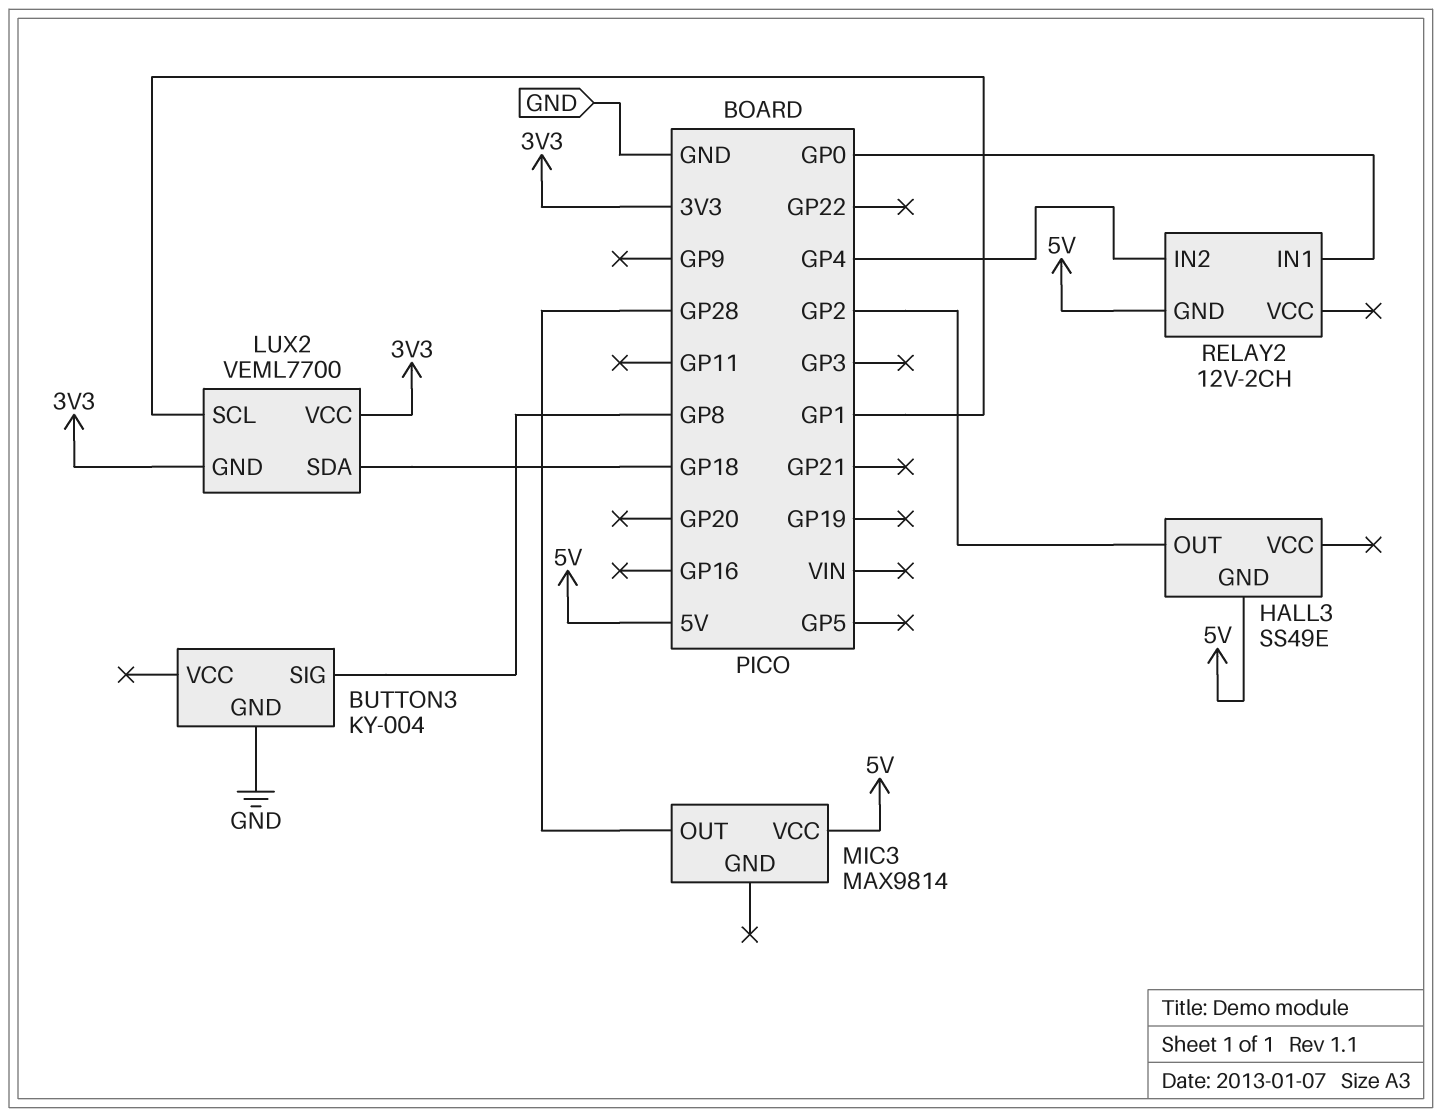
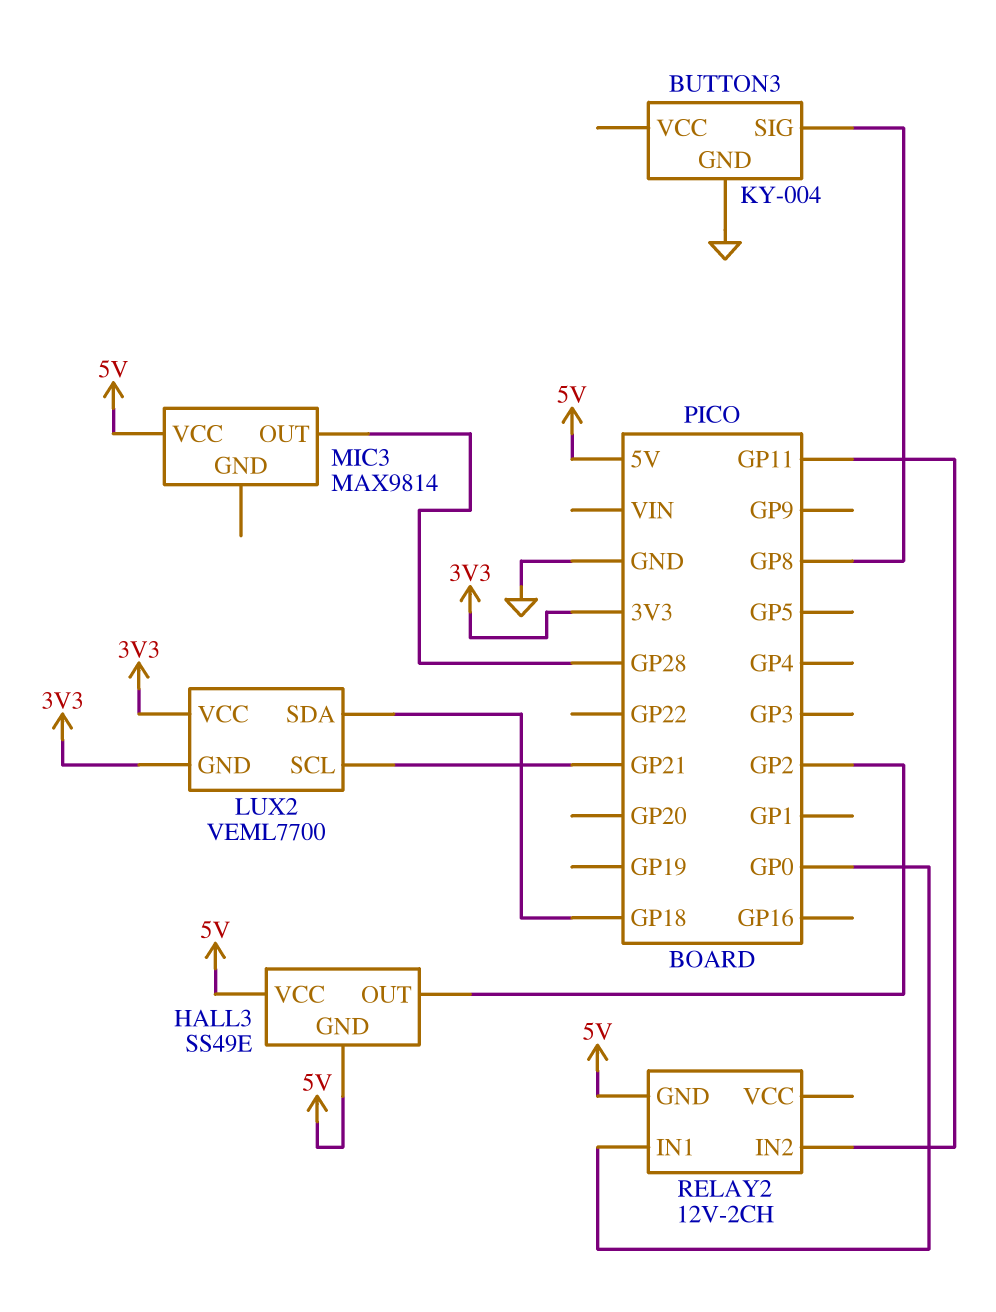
HALL3 pin VCC: none -> 5V
LUX2 pin SCL: GP1 -> GP21
RELAY2 pin IN2: GP4 -> GP11

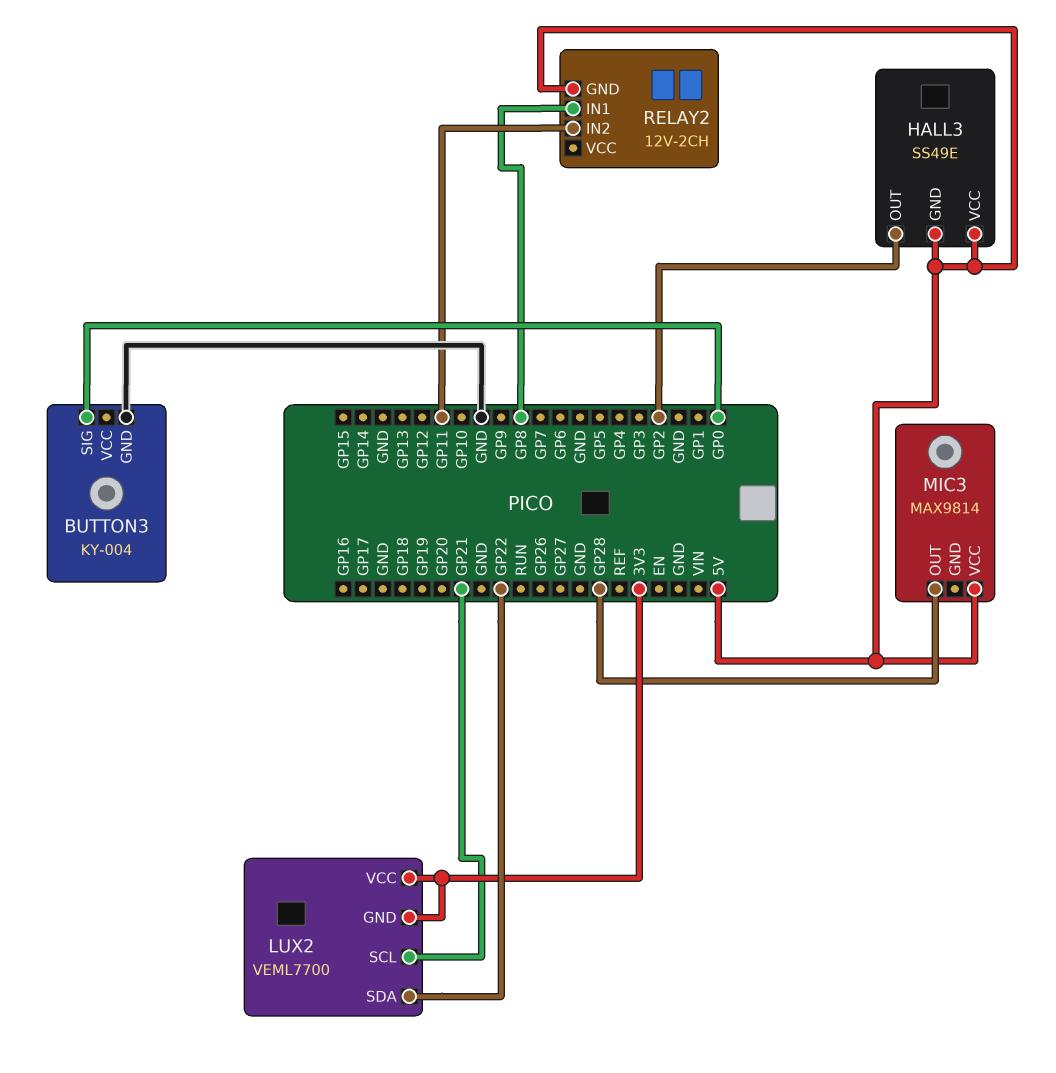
BUTTON3 pin SIG: GP8 -> GP0
LUX2 pin SDA: GP18 -> GP22
RELAY2 pin IN1: GP0 -> GP8

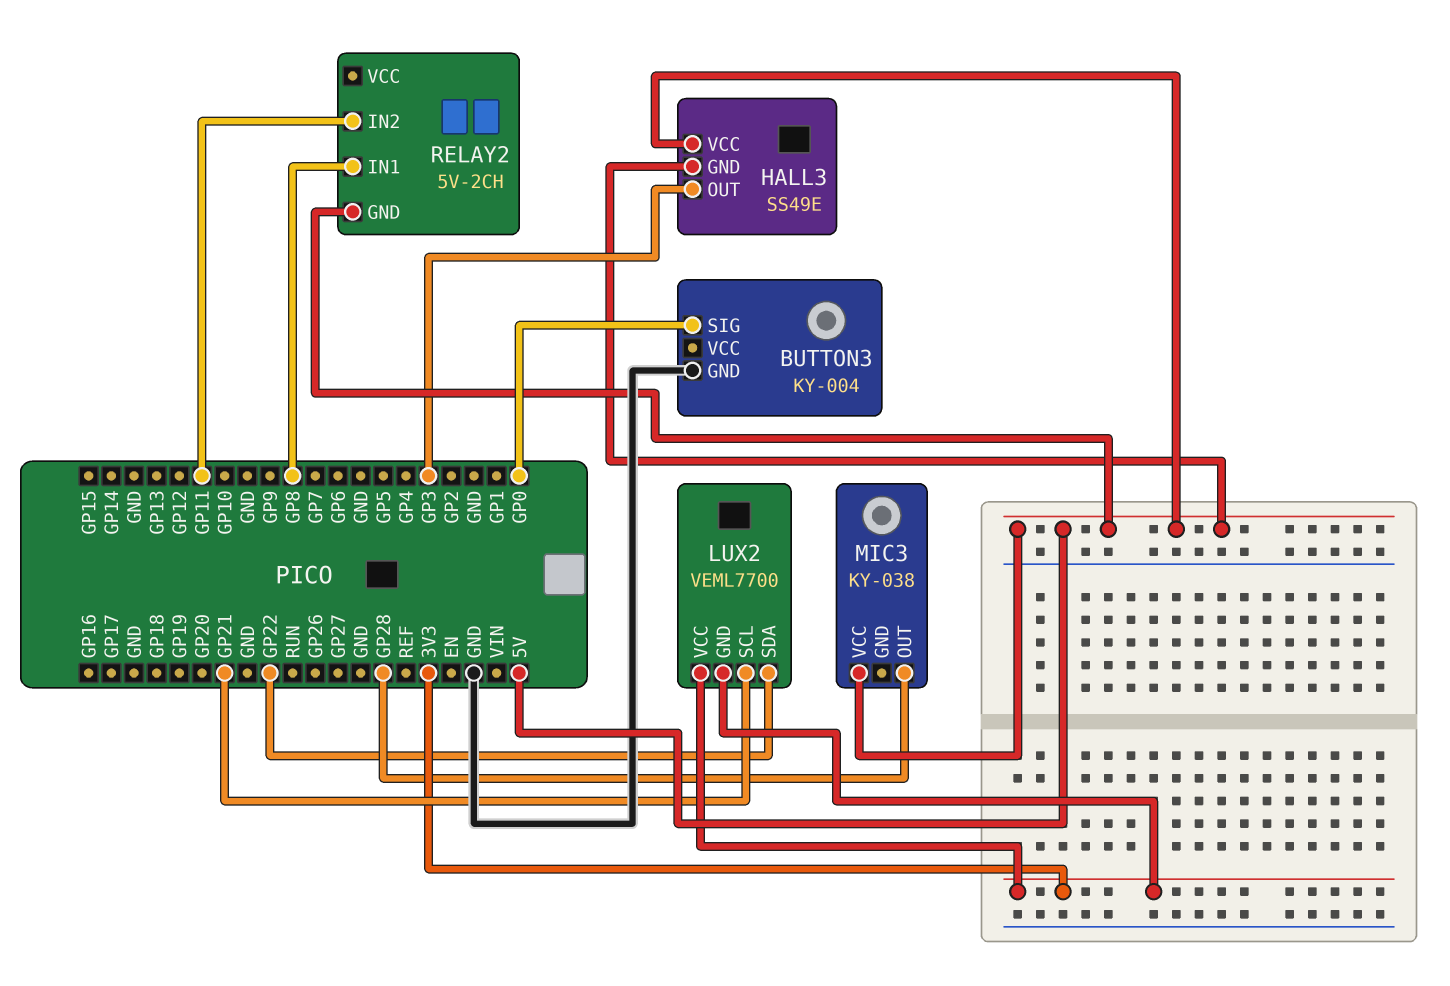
HALL3 pin OUT: GP2 -> GP3
MIC3: MAX9814 -> KY-038
RELAY2: 12V-2CH -> 5V-2CH

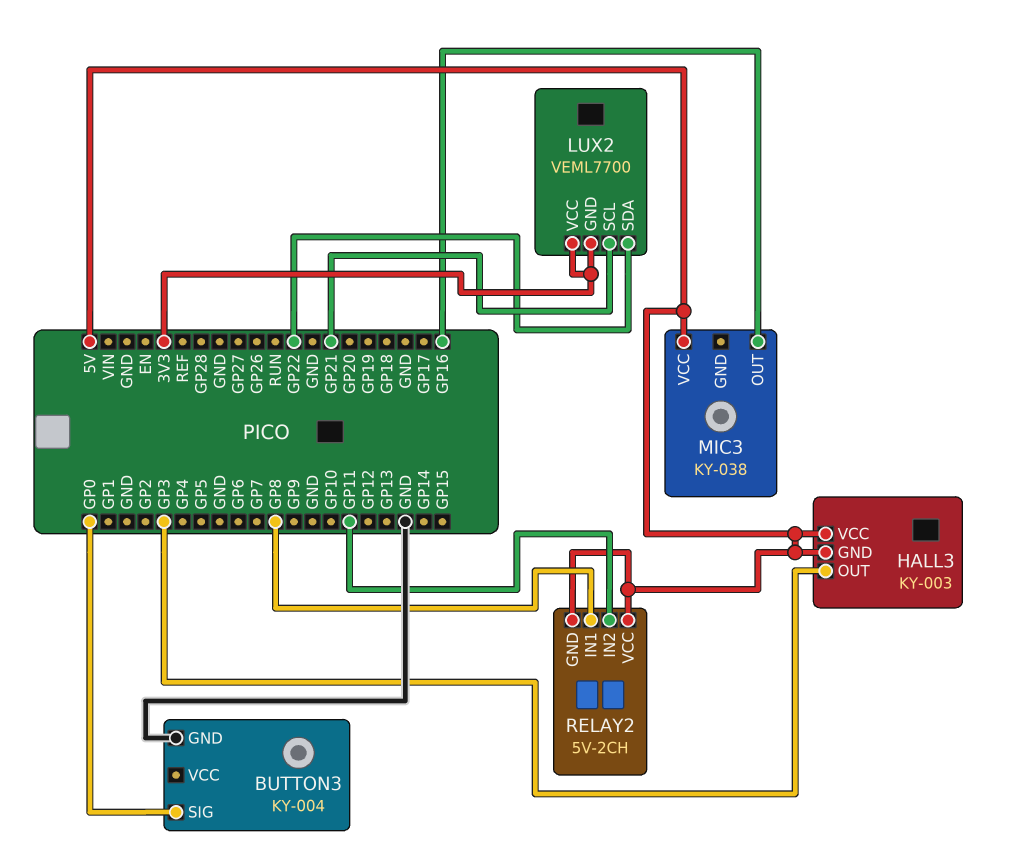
HALL3: SS49E -> KY-003
MIC3 pin OUT: GP28 -> GP16
RELAY2 pin VCC: none -> 5V

